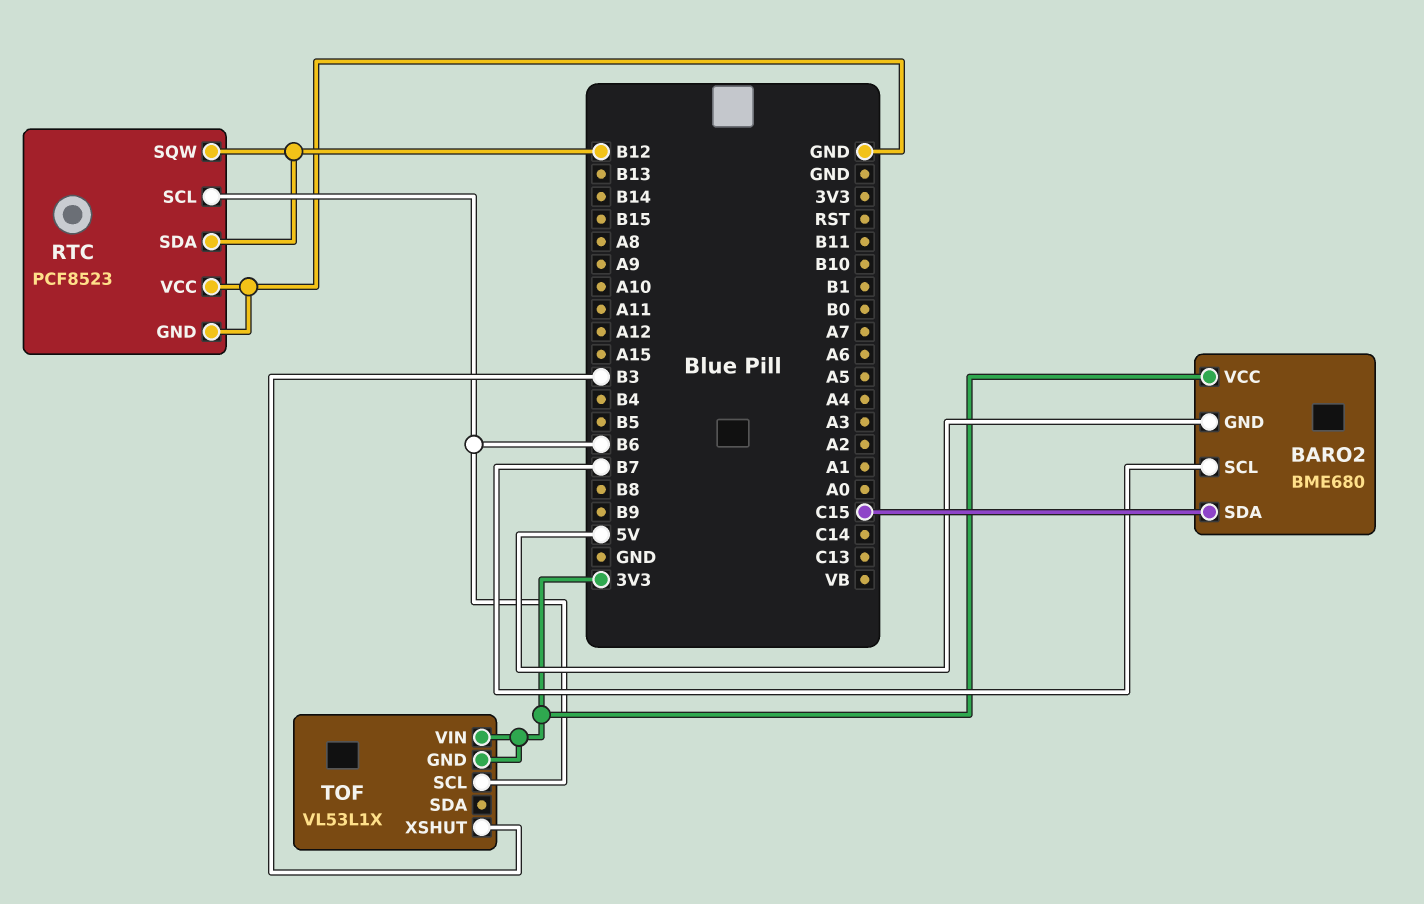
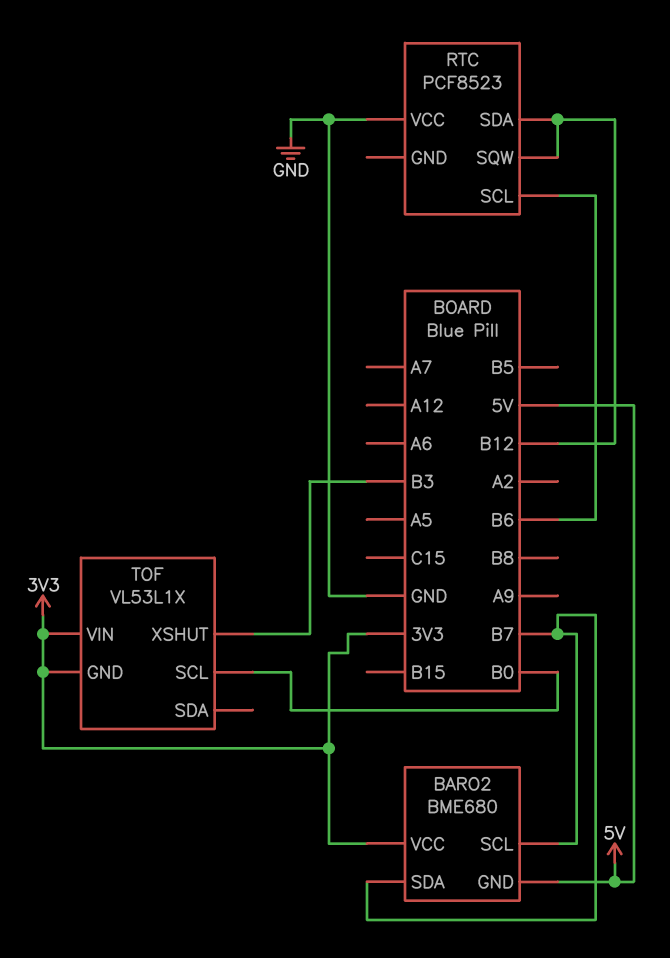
BARO2 pin SDA: C15 -> B7
RTC pin GND: GND -> none
TOF pin SCL: B6 -> B0

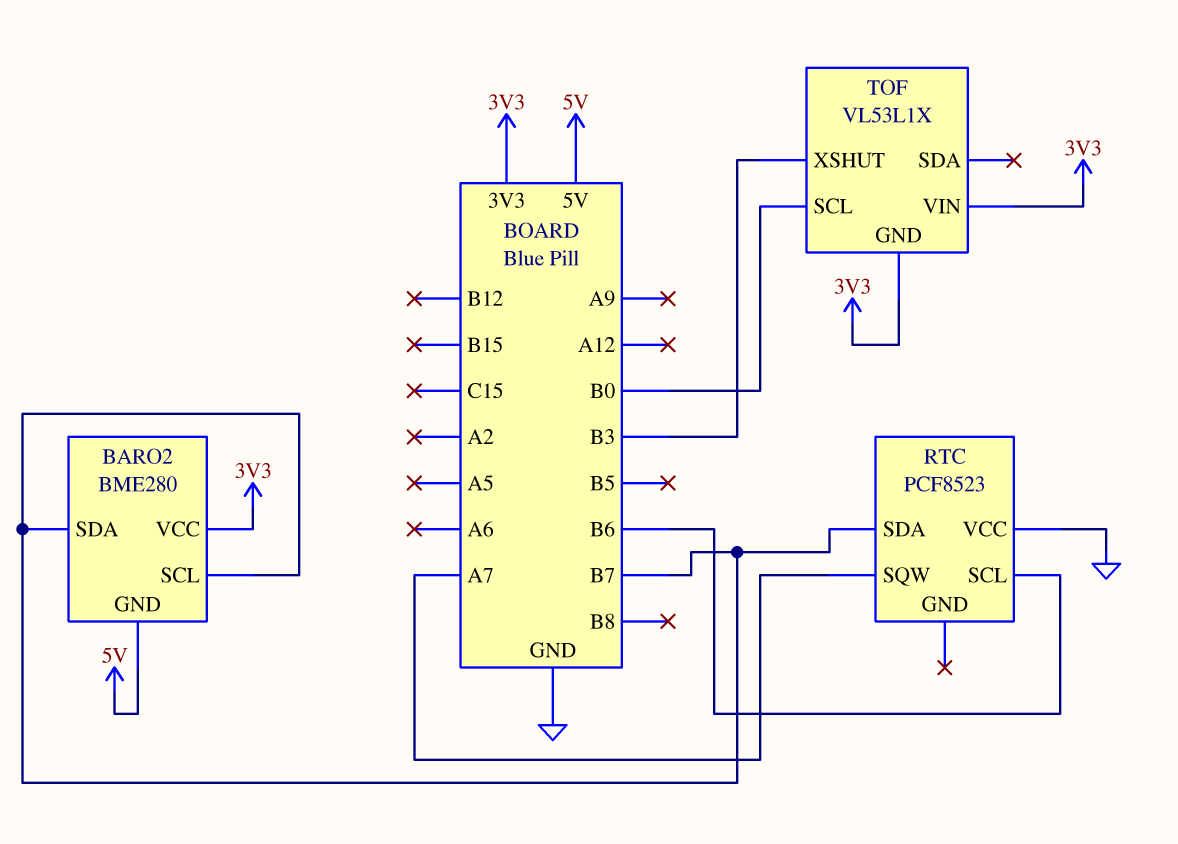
BARO2: BME680 -> BME280
RTC pin SDA: B12 -> B7
RTC pin SQW: B12 -> A7

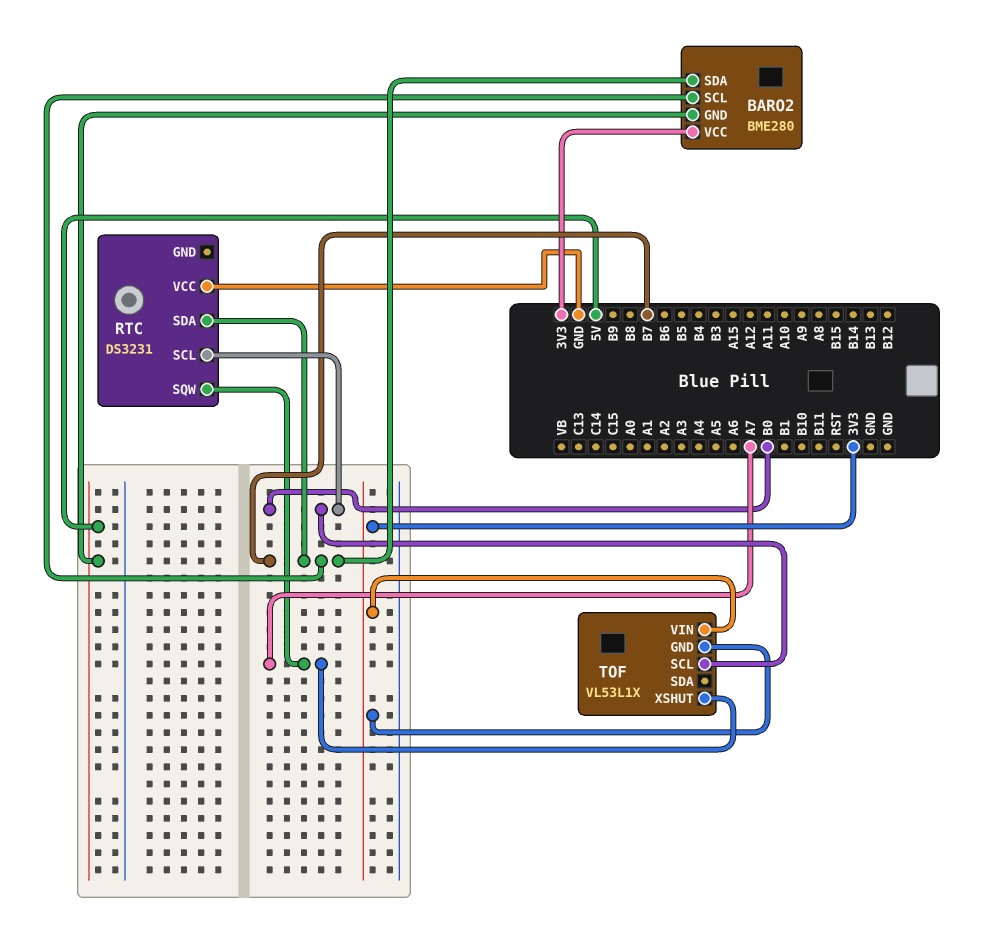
RTC: PCF8523 -> DS3231
RTC pin SCL: B6 -> B0
TOF pin XSHUT: B3 -> A7

